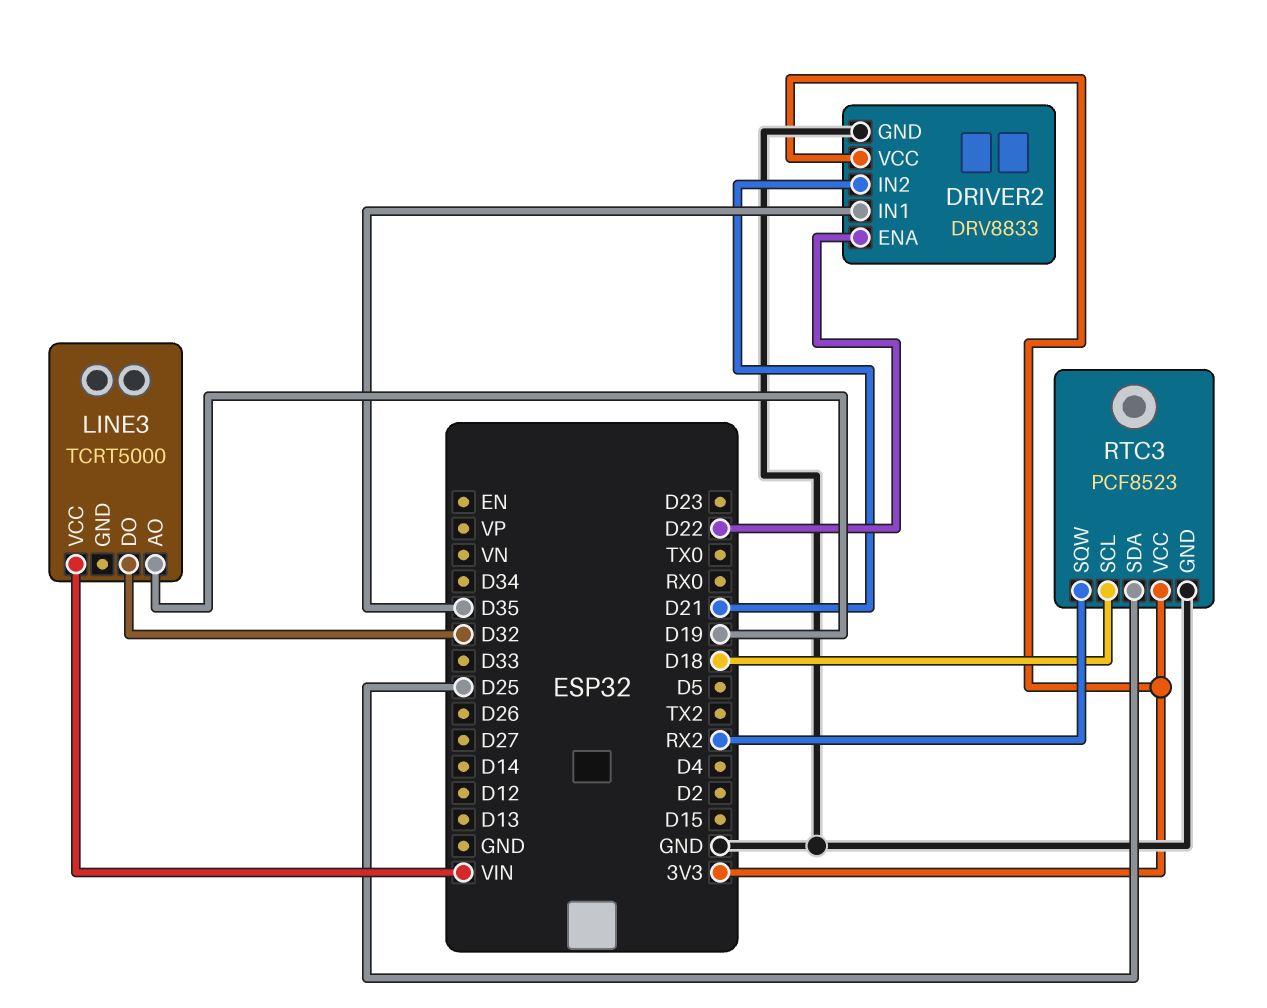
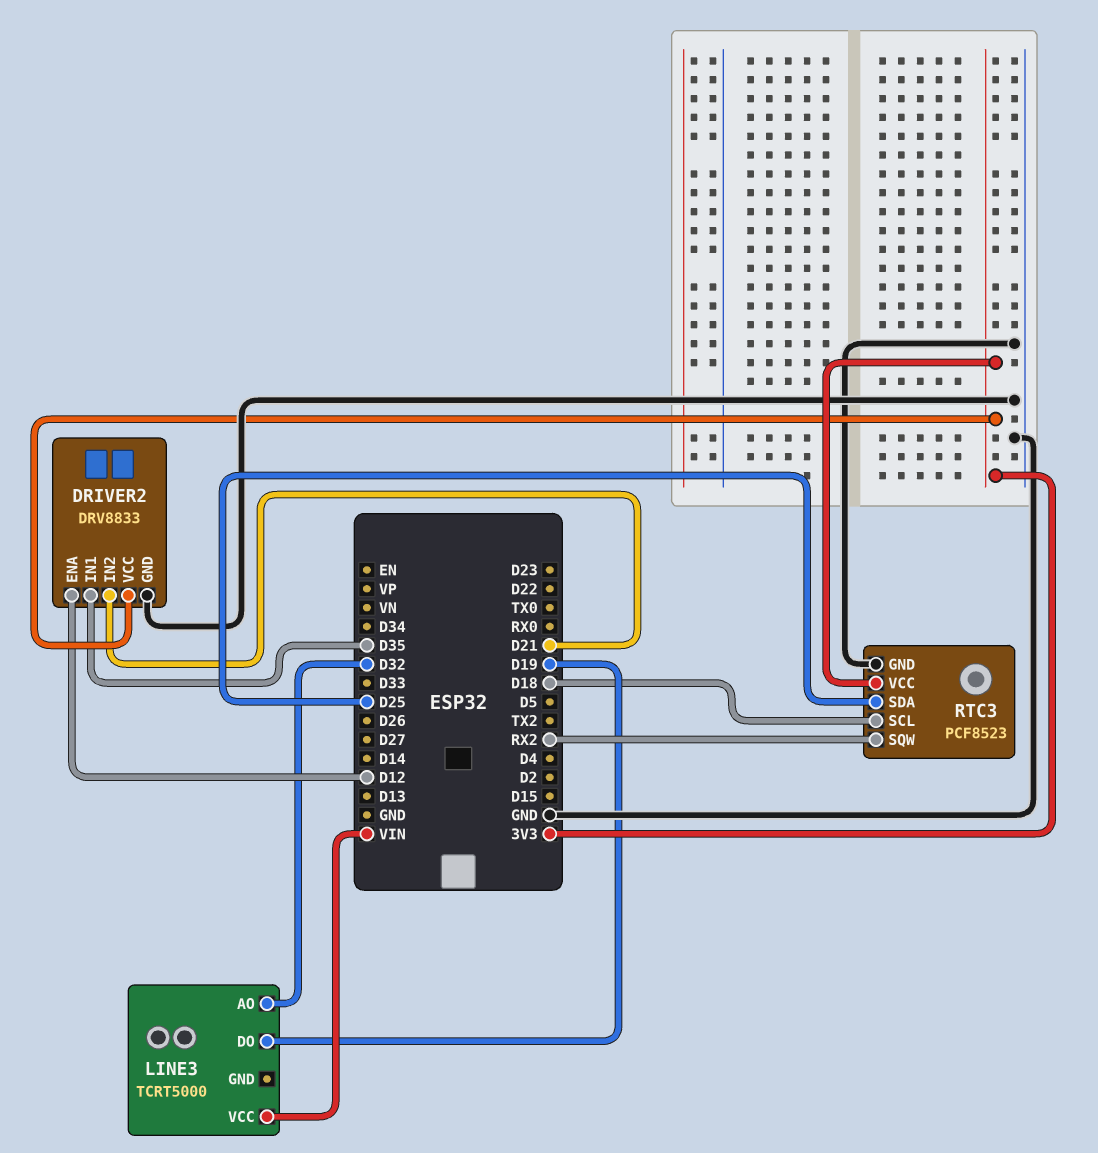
DRIVER2 pin ENA: D22 -> D12
LINE3 pin AO: D19 -> D32
LINE3 pin DO: D32 -> D19

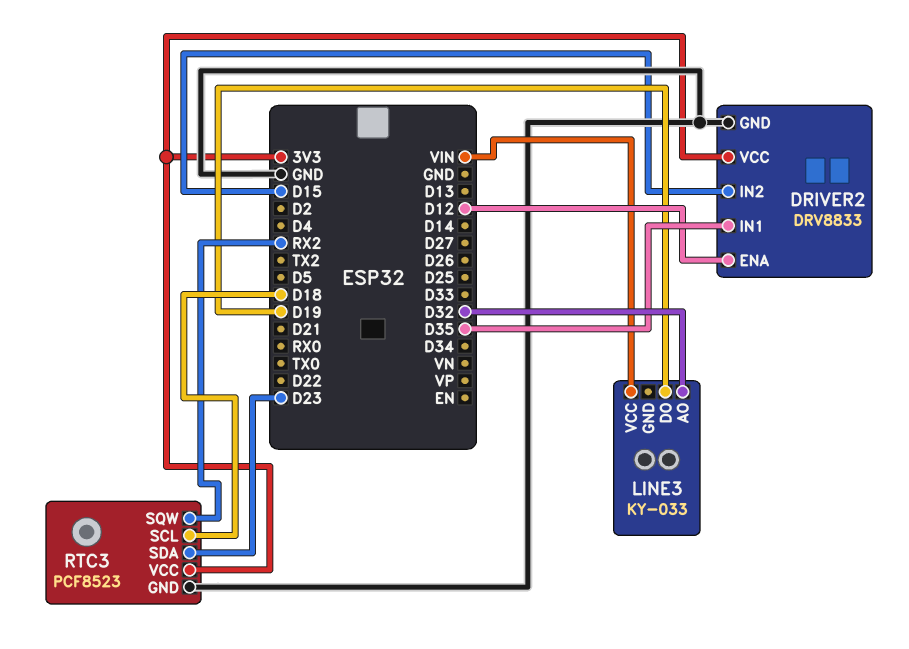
DRIVER2 pin IN2: D21 -> D15
LINE3: TCRT5000 -> KY-033
RTC3 pin SDA: D25 -> D23

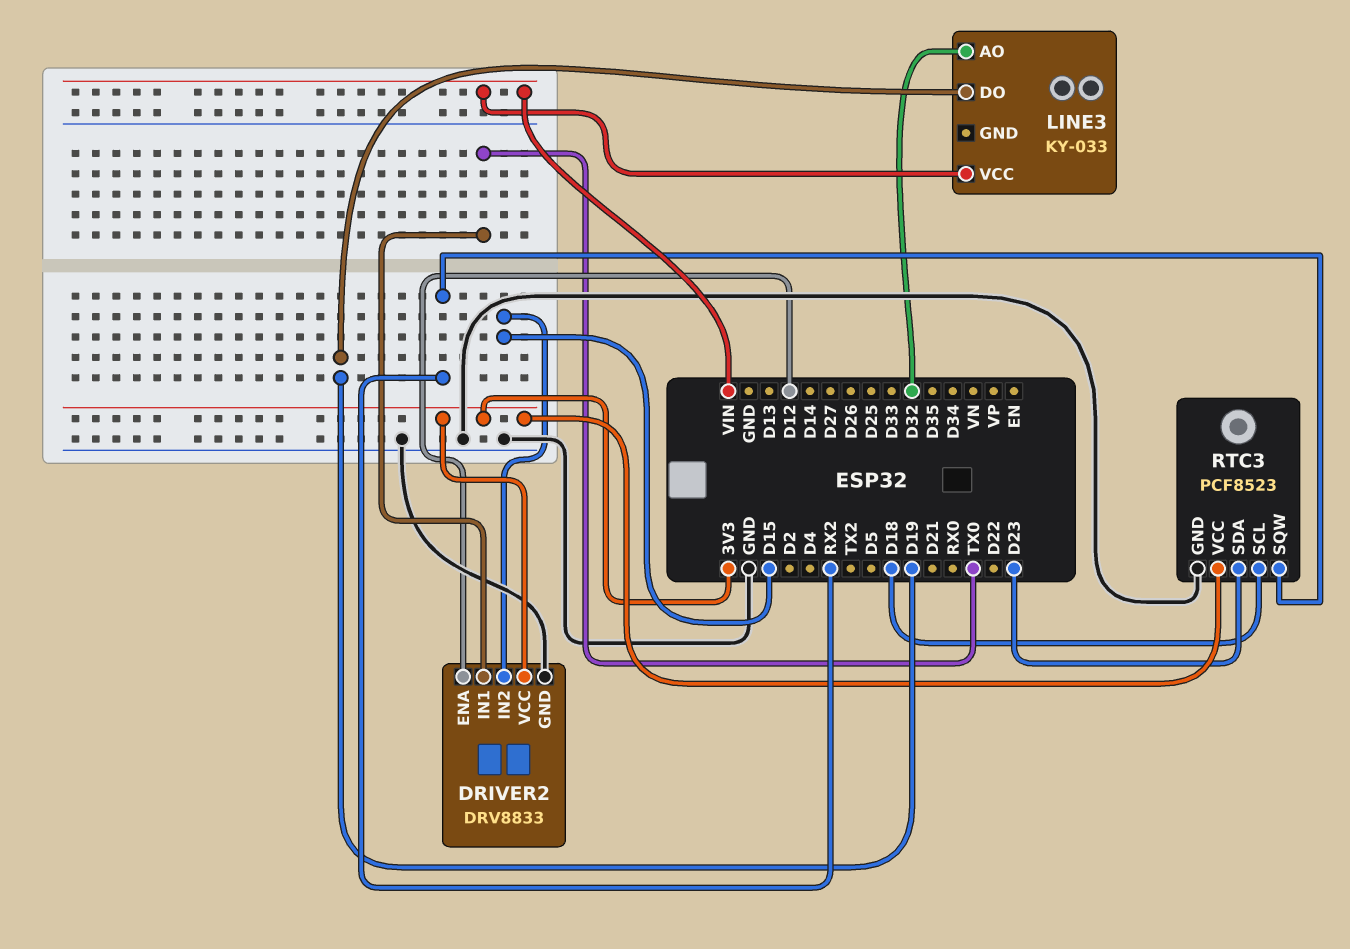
DRIVER2 pin IN1: D35 -> TX0

